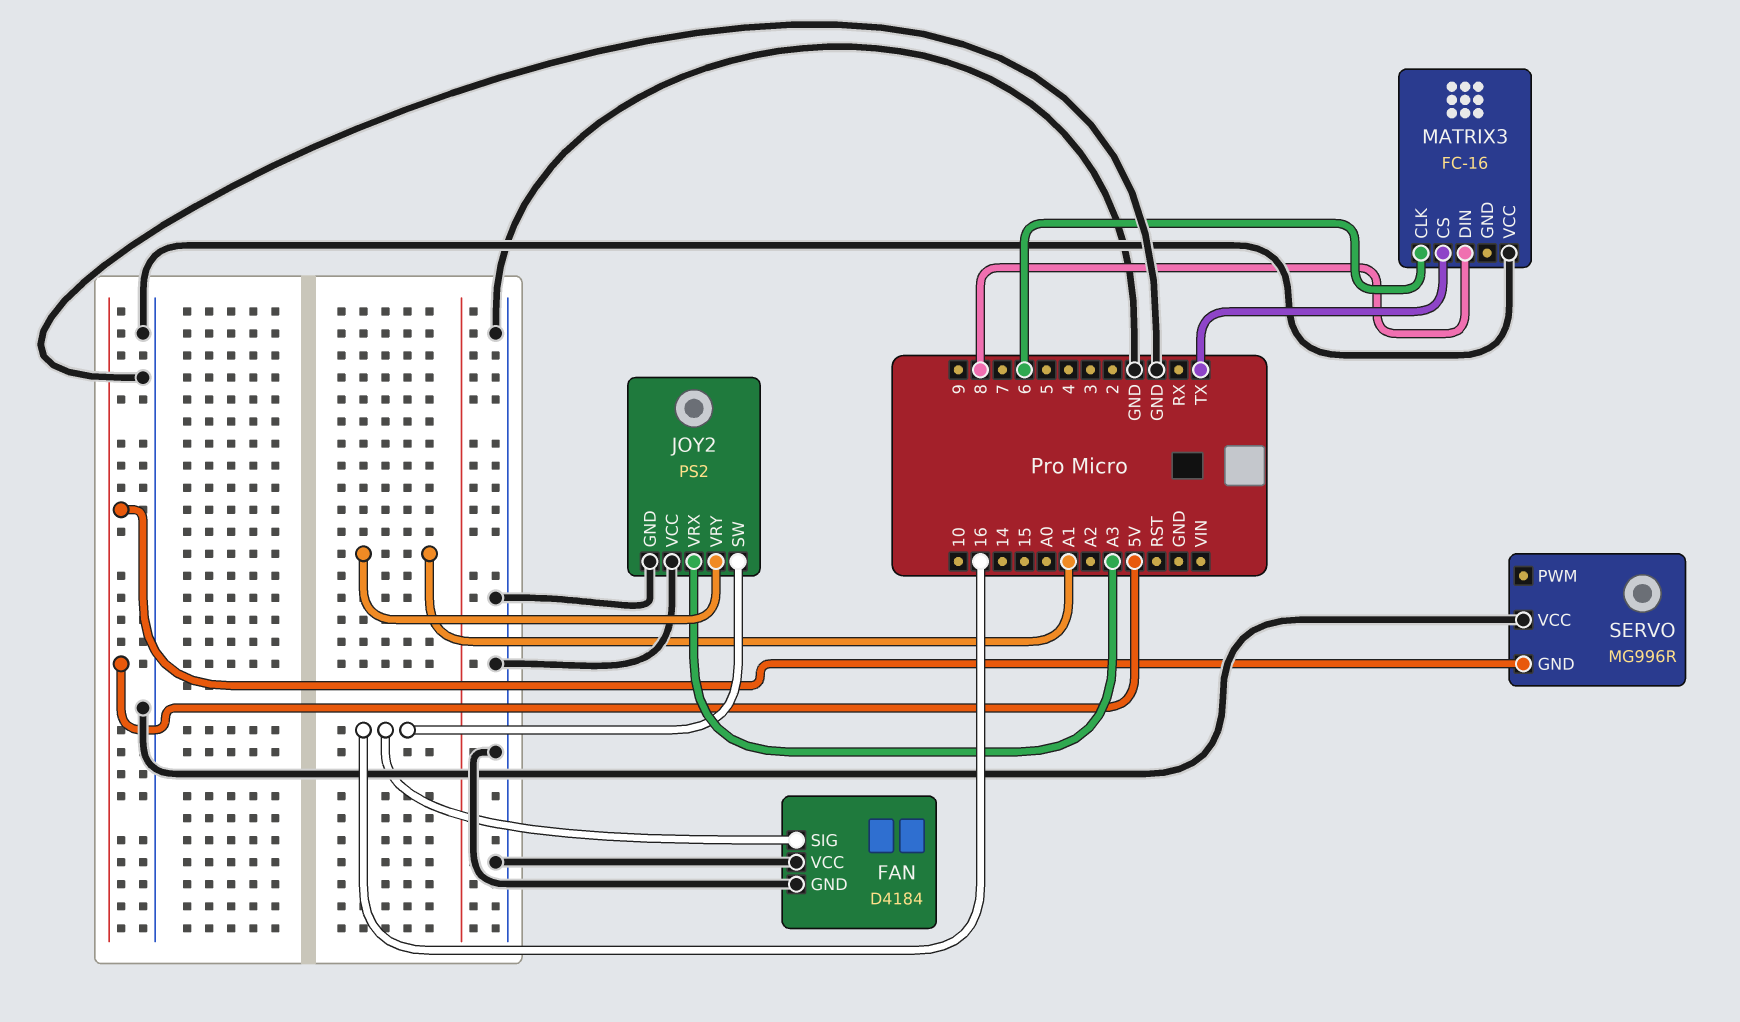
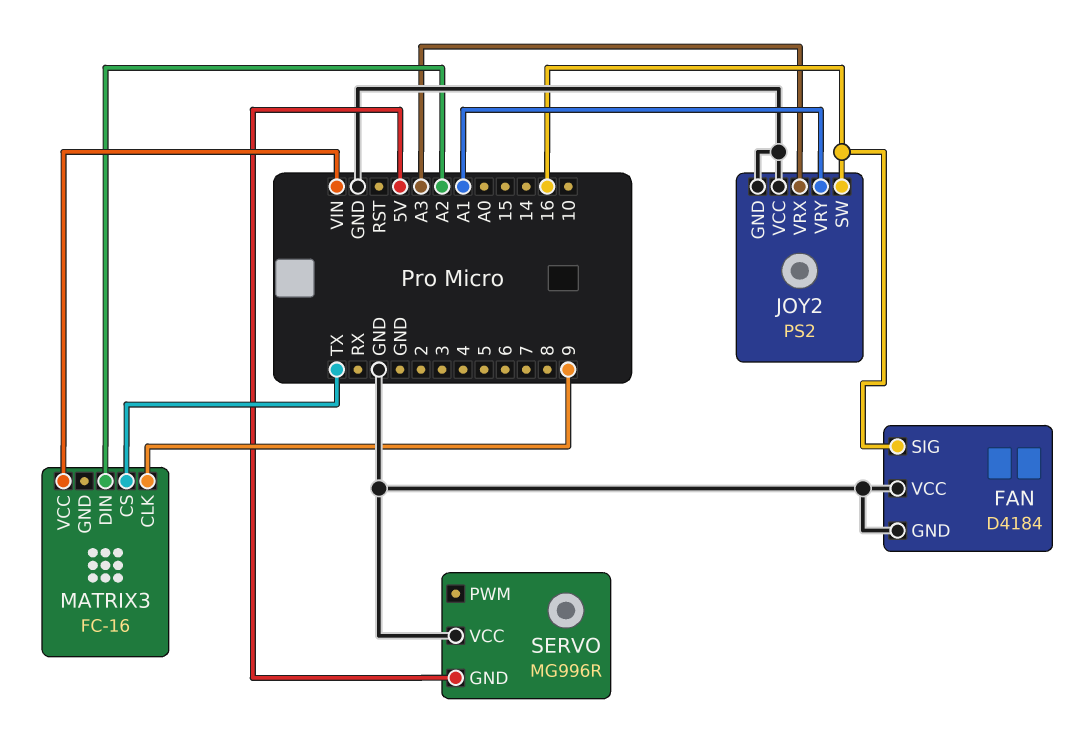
MATRIX3 pin CLK: 6 -> 9
MATRIX3 pin DIN: 8 -> A2
MATRIX3 pin VCC: GND -> VIN

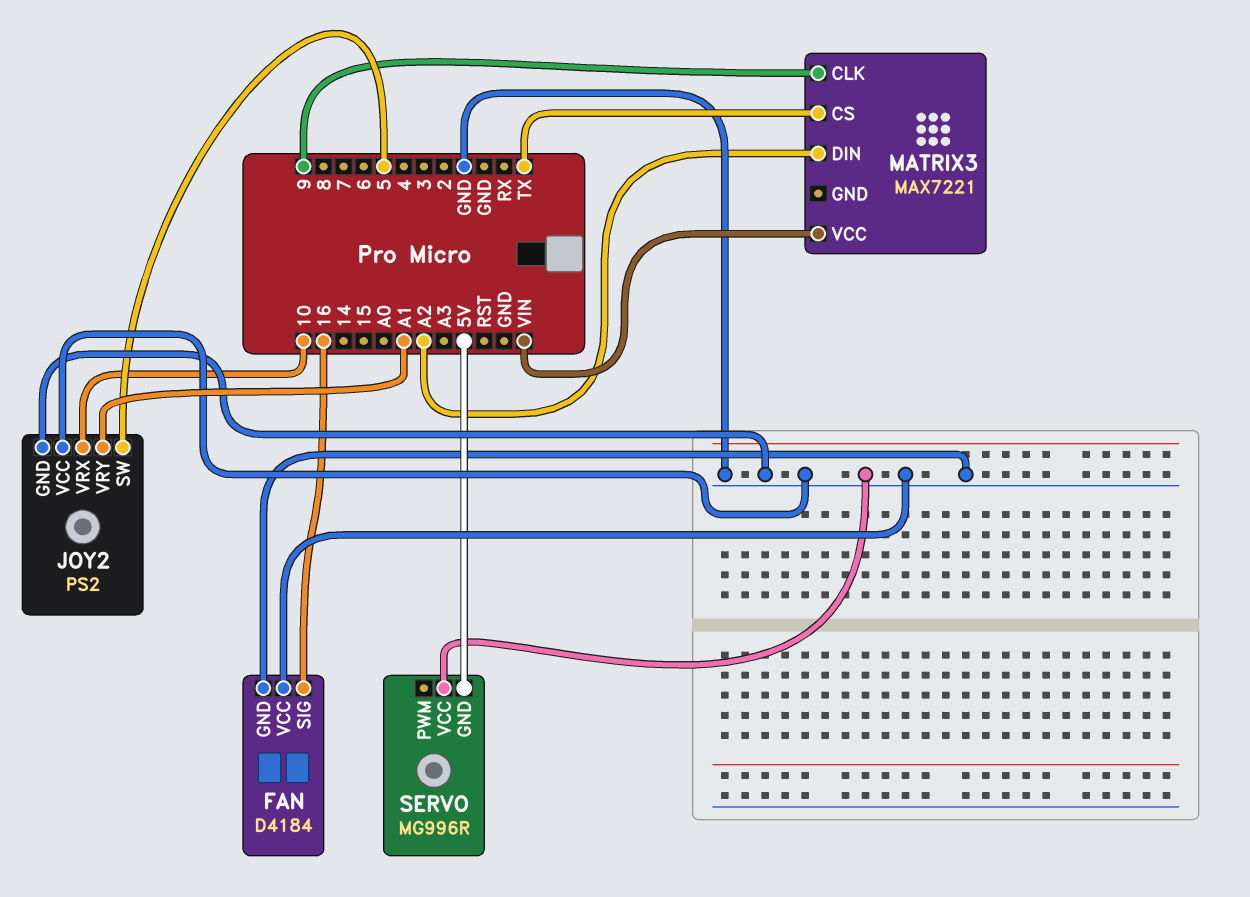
JOY2 pin SW: 16 -> 5
JOY2 pin VRX: A3 -> 10
MATRIX3: FC-16 -> MAX7221

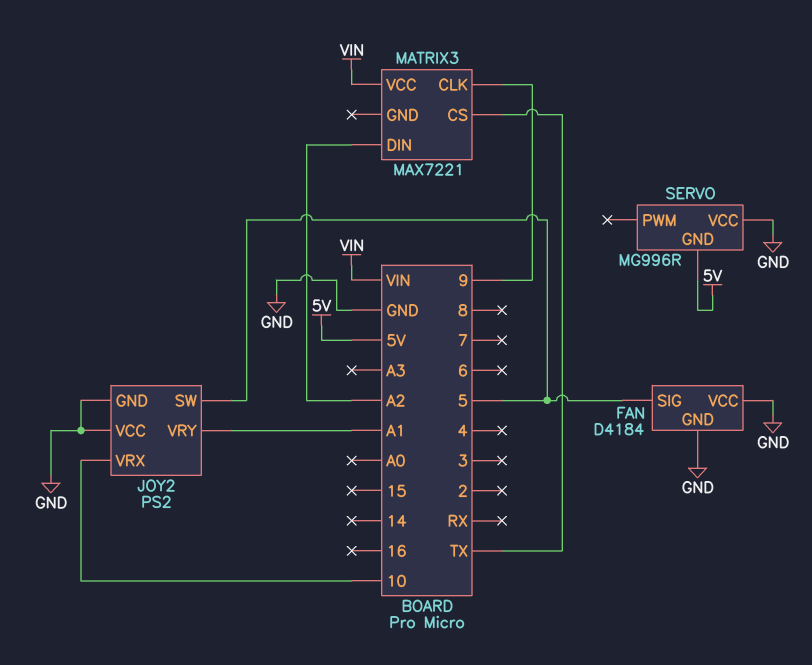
FAN pin SIG: 16 -> 5

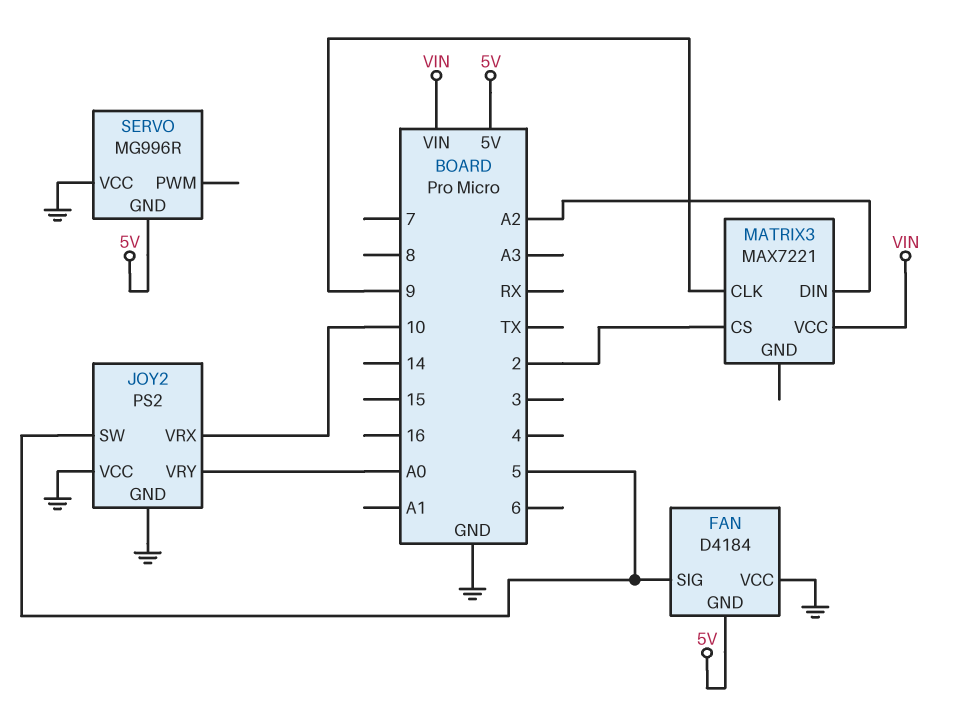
FAN pin GND: GND -> 5V
JOY2 pin VRY: A1 -> A0
MATRIX3 pin CS: TX -> 2

